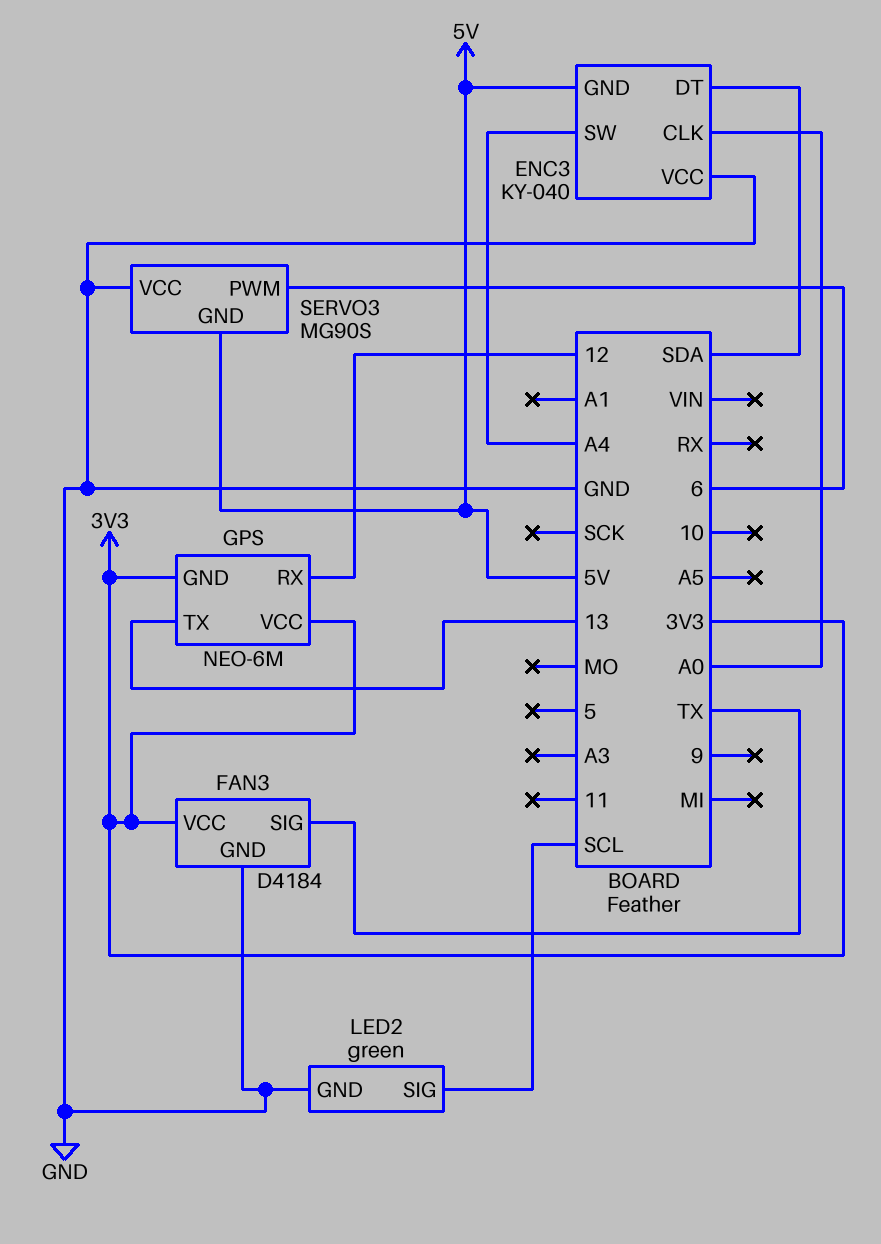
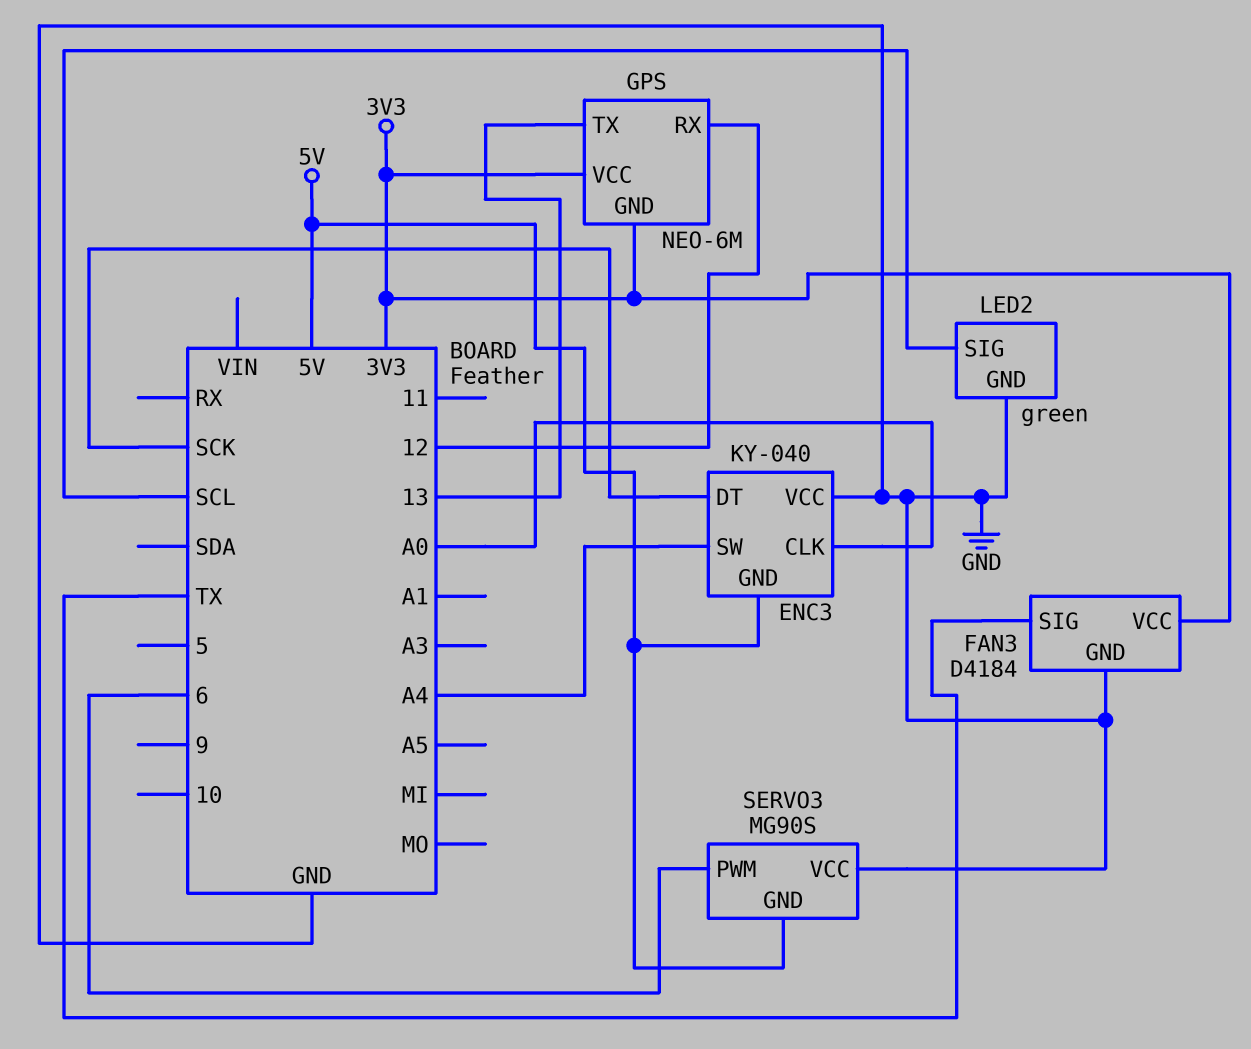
ENC3 pin DT: SDA -> SCK

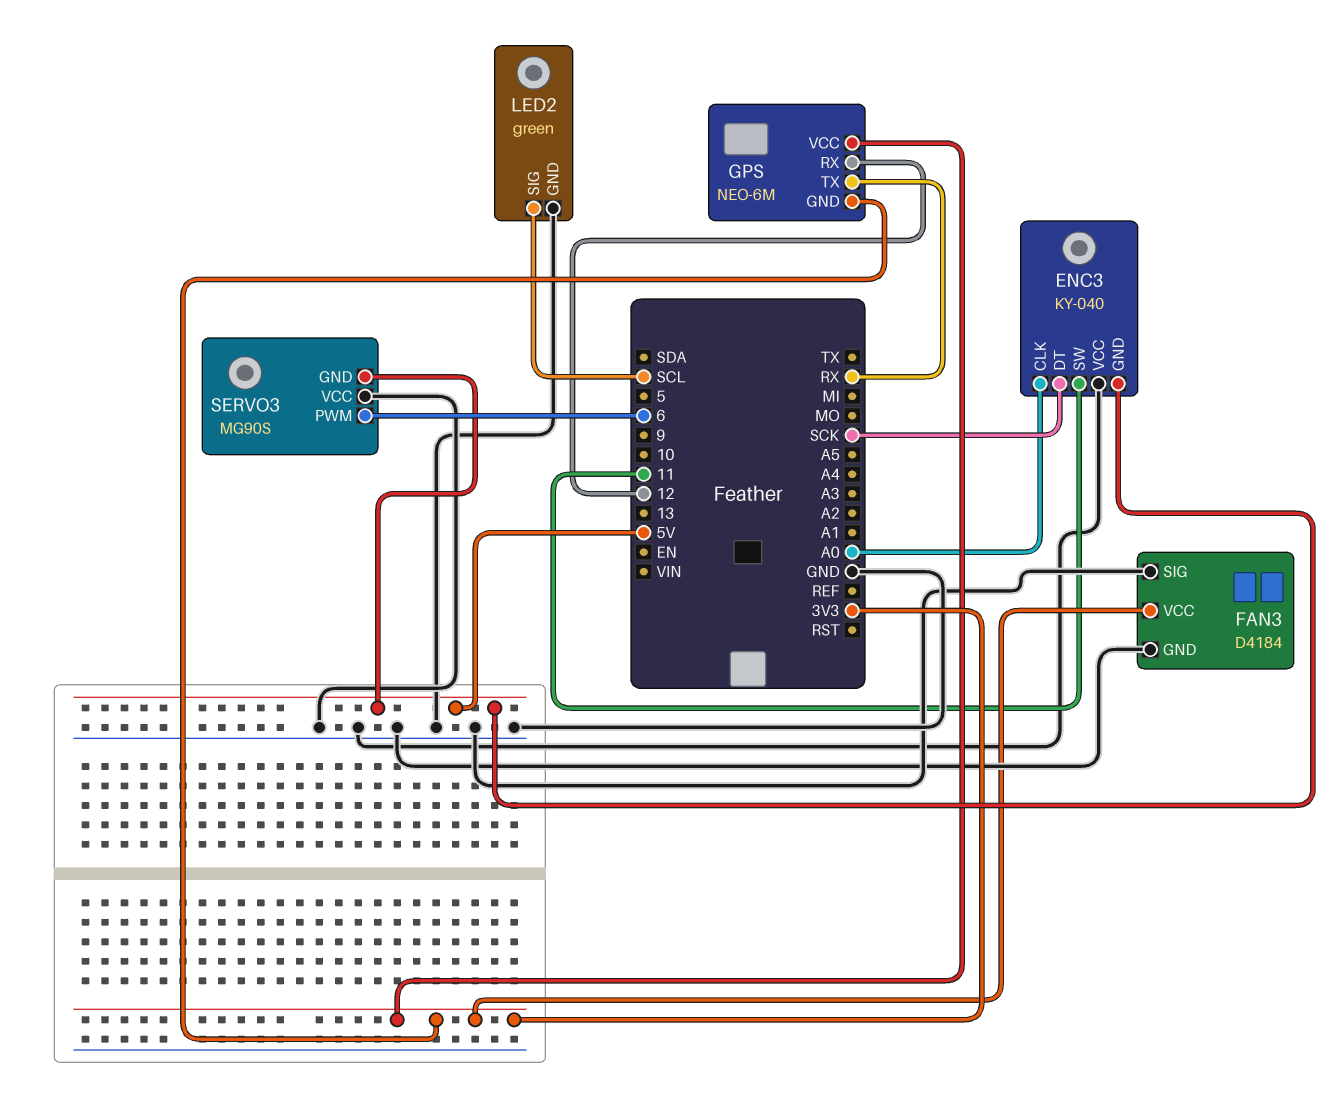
ENC3 pin SW: A4 -> 11
FAN3 pin SIG: TX -> GND
GPS pin TX: 13 -> RX

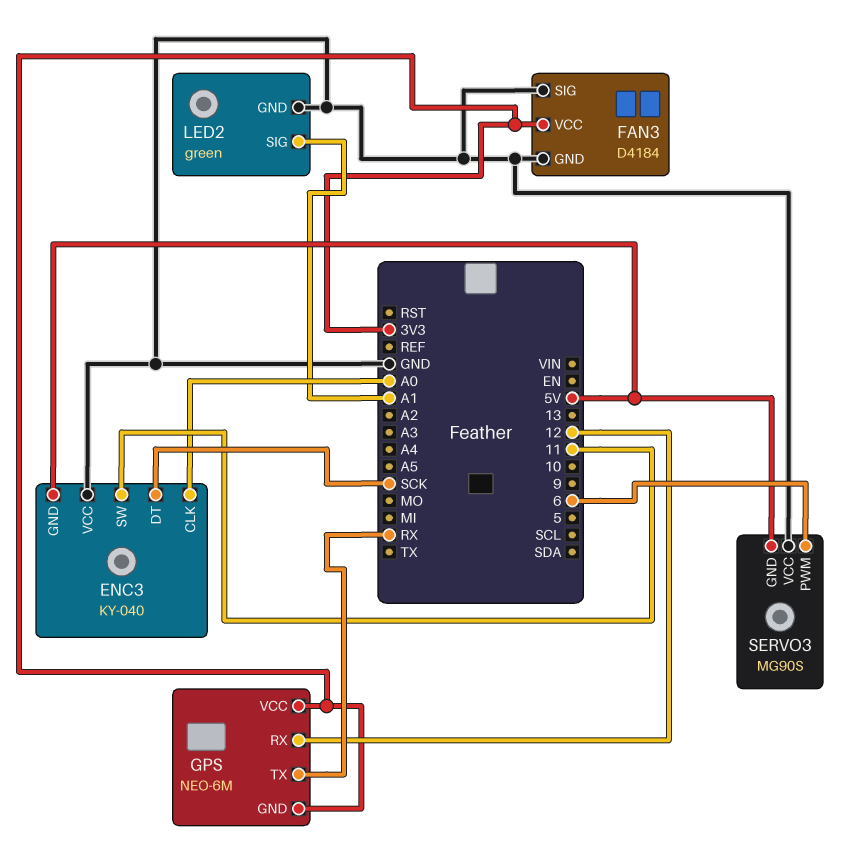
LED2 pin SIG: SCL -> A1

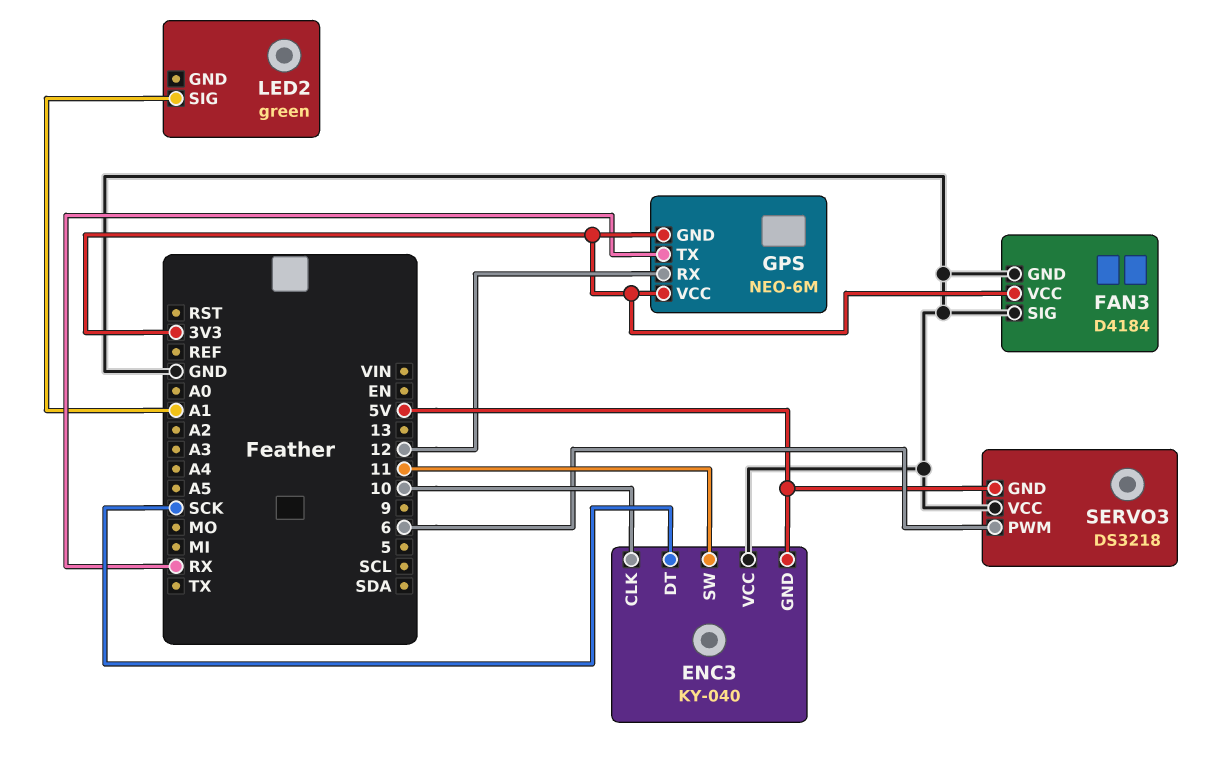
ENC3 pin CLK: A0 -> 10
LED2 pin GND: GND -> none
SERVO3: MG90S -> DS3218

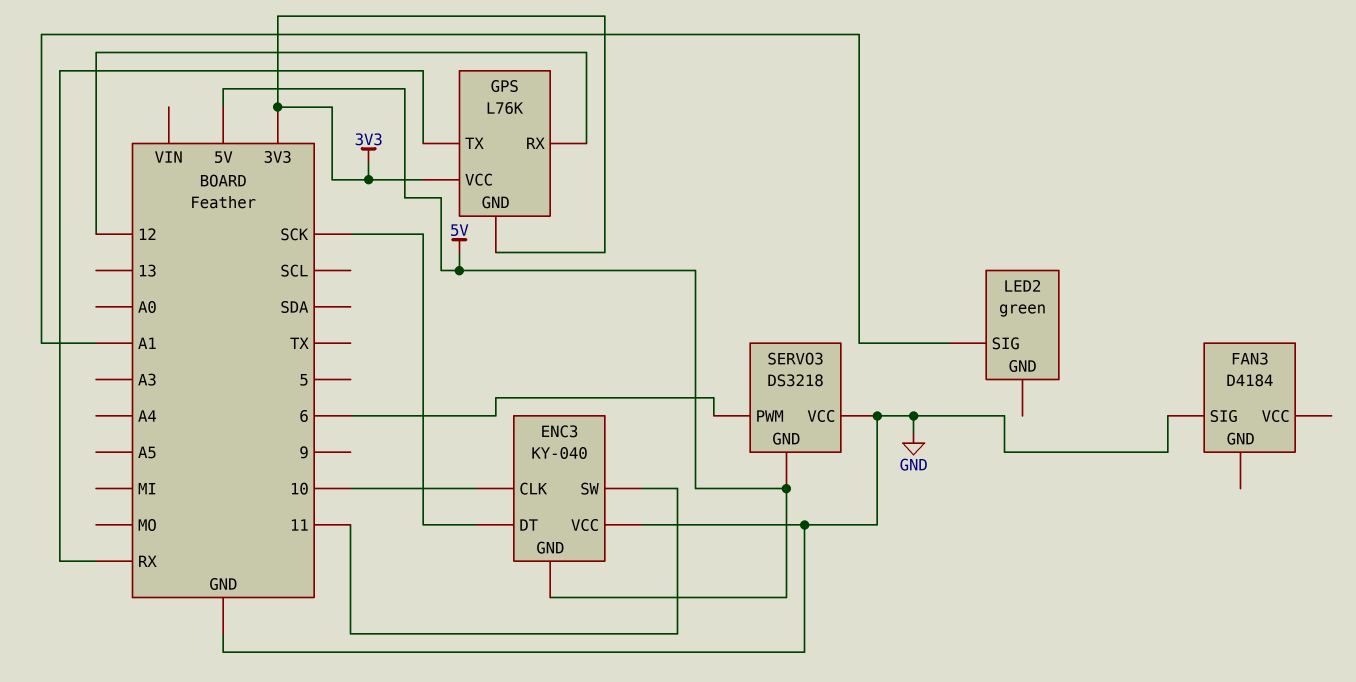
FAN3 pin GND: GND -> none
FAN3 pin VCC: 3V3 -> none
GPS: NEO-6M -> L76K

